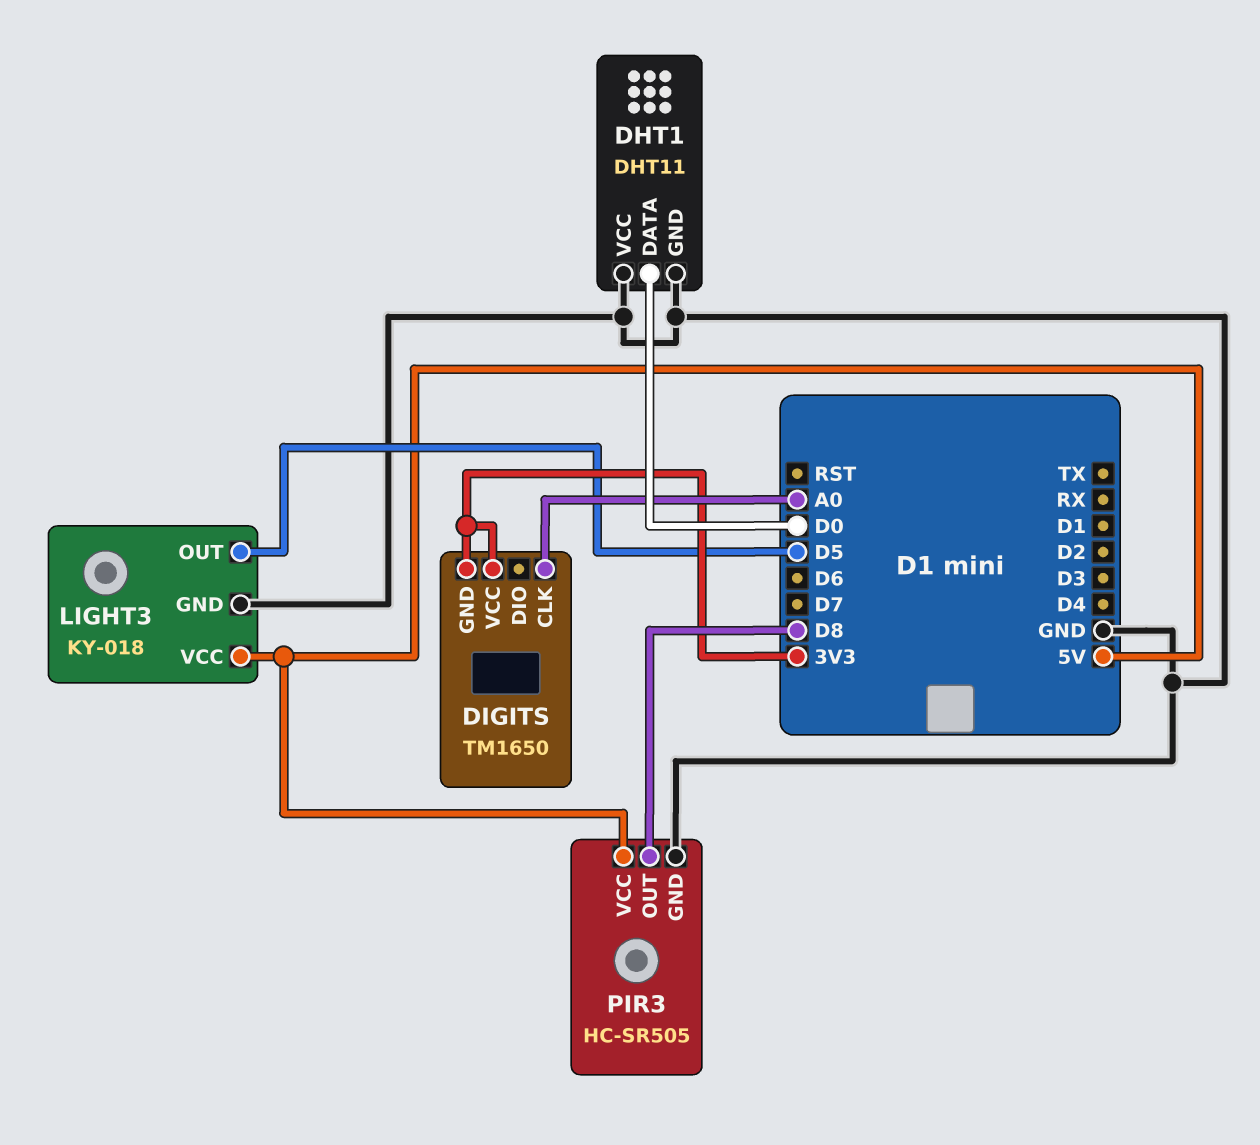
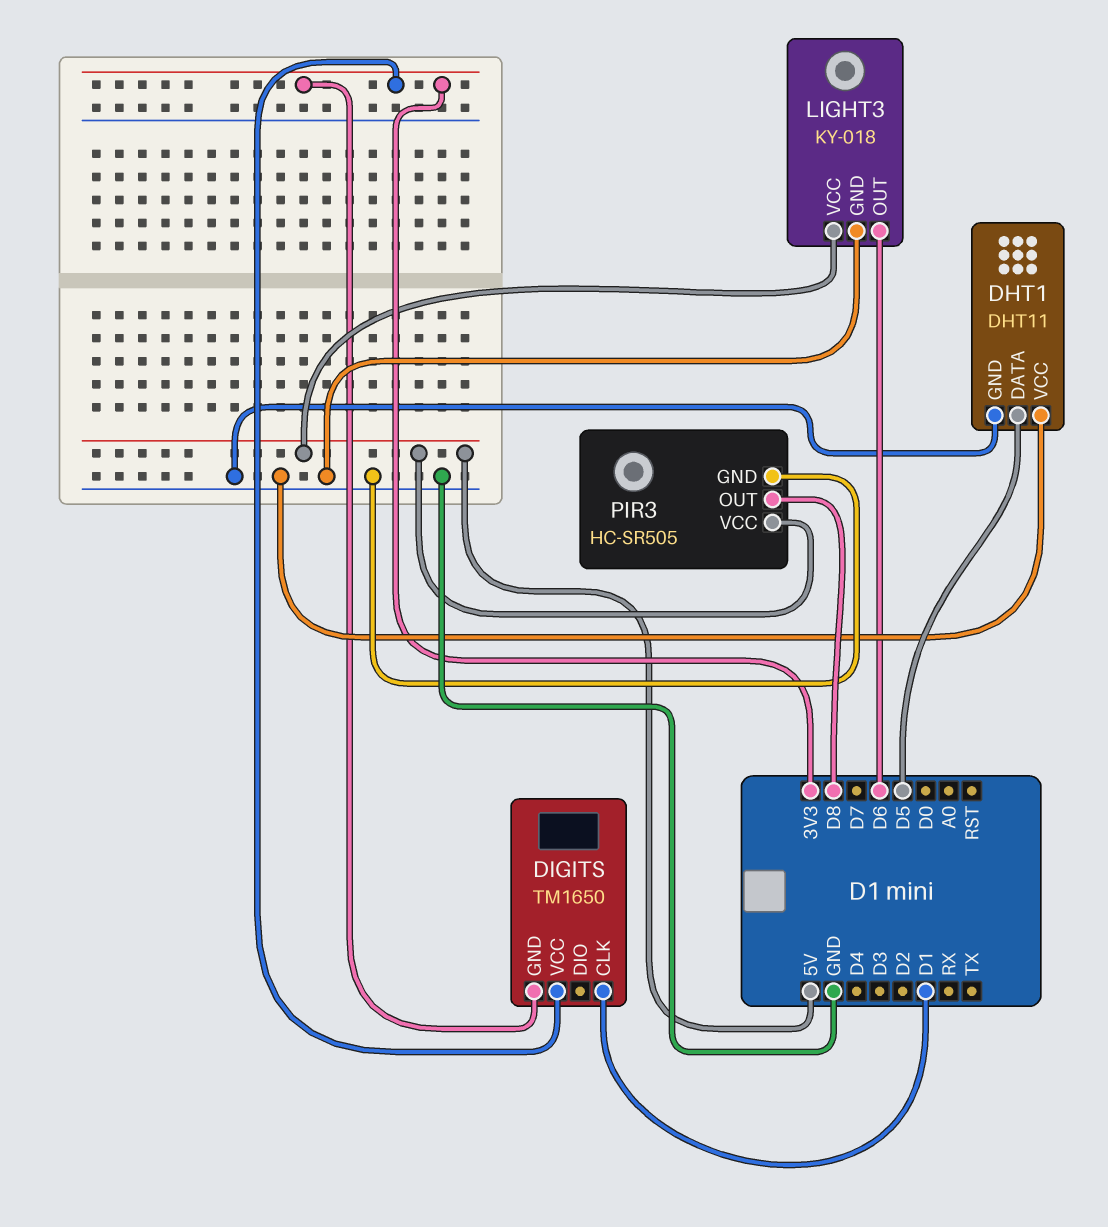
DHT1 pin DATA: D0 -> D5
DIGITS pin CLK: A0 -> D1
LIGHT3 pin OUT: D5 -> D6

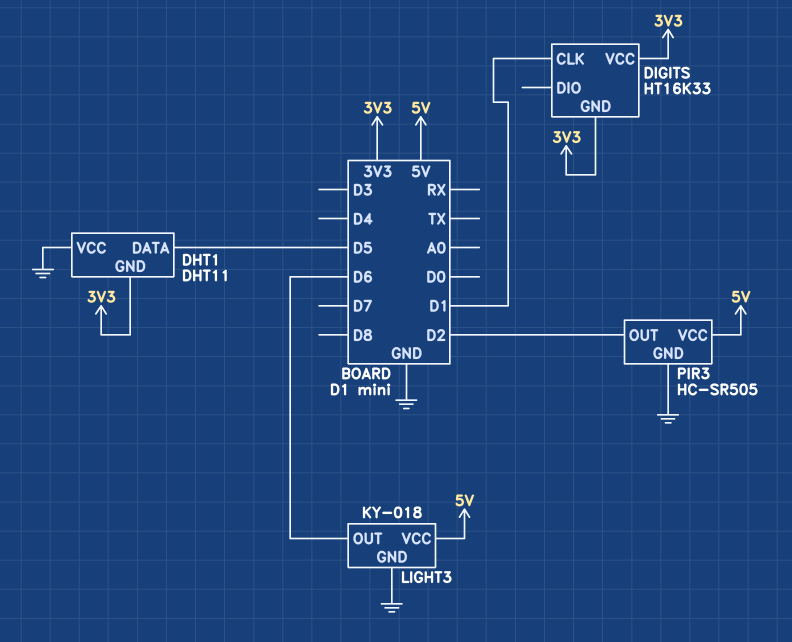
DHT1 pin GND: GND -> 3V3
DIGITS: TM1650 -> HT16K33
PIR3 pin OUT: D8 -> D2

